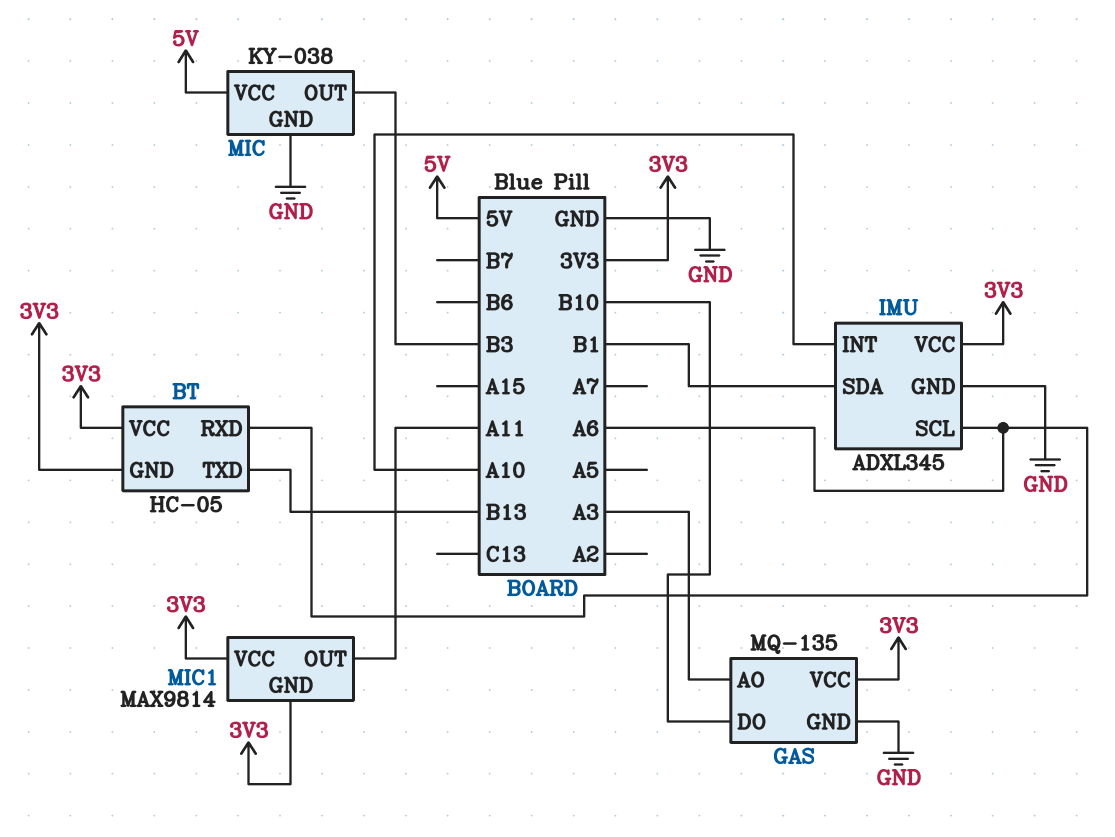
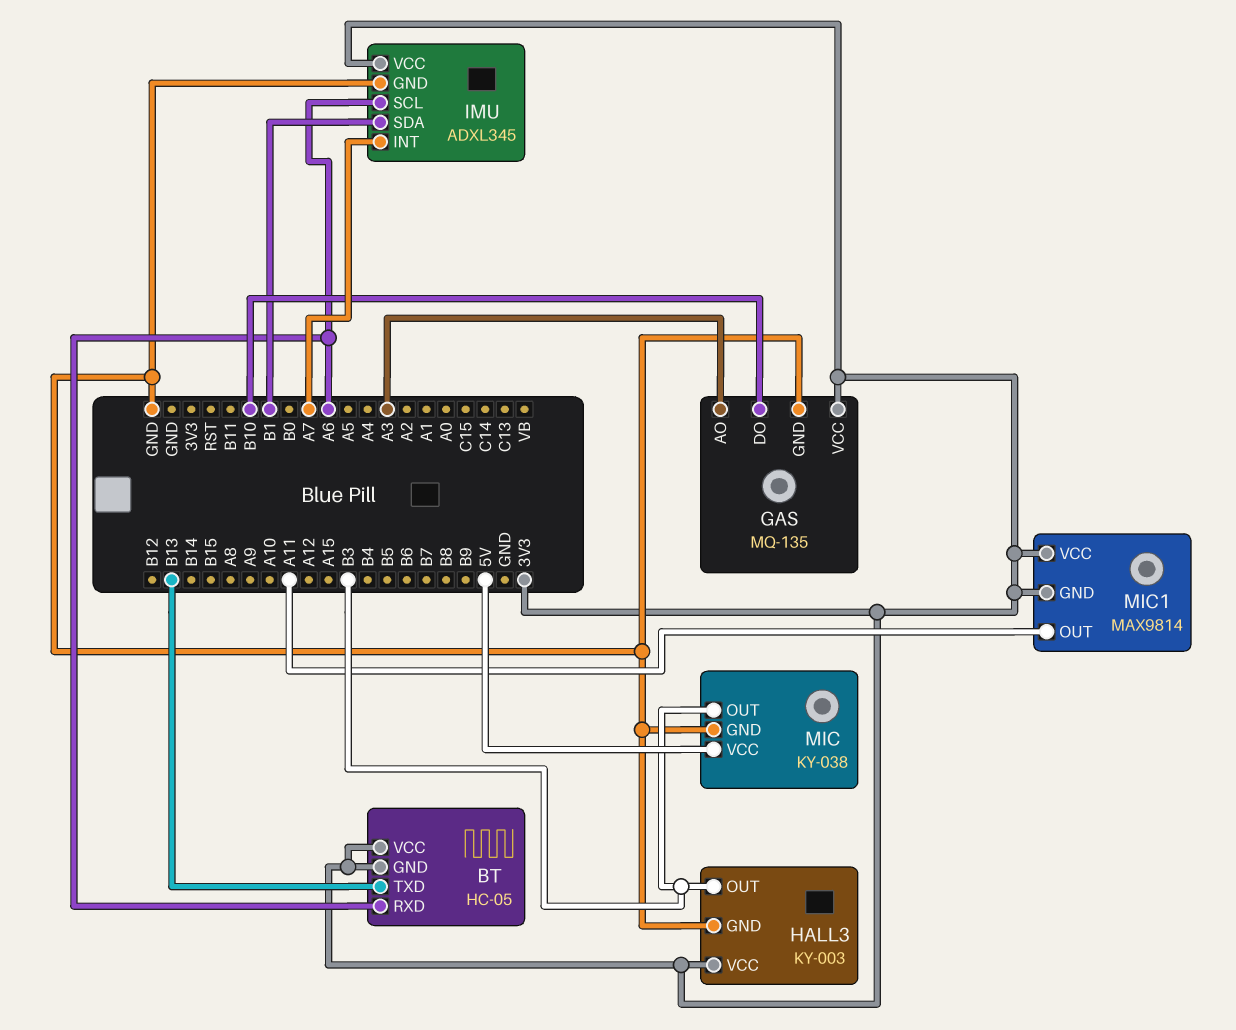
HALL3: none -> KY-003
HALL3 pin GND: none -> GND
HALL3 pin OUT: none -> B3
HALL3 pin VCC: none -> 3V3
IMU pin INT: A10 -> A7

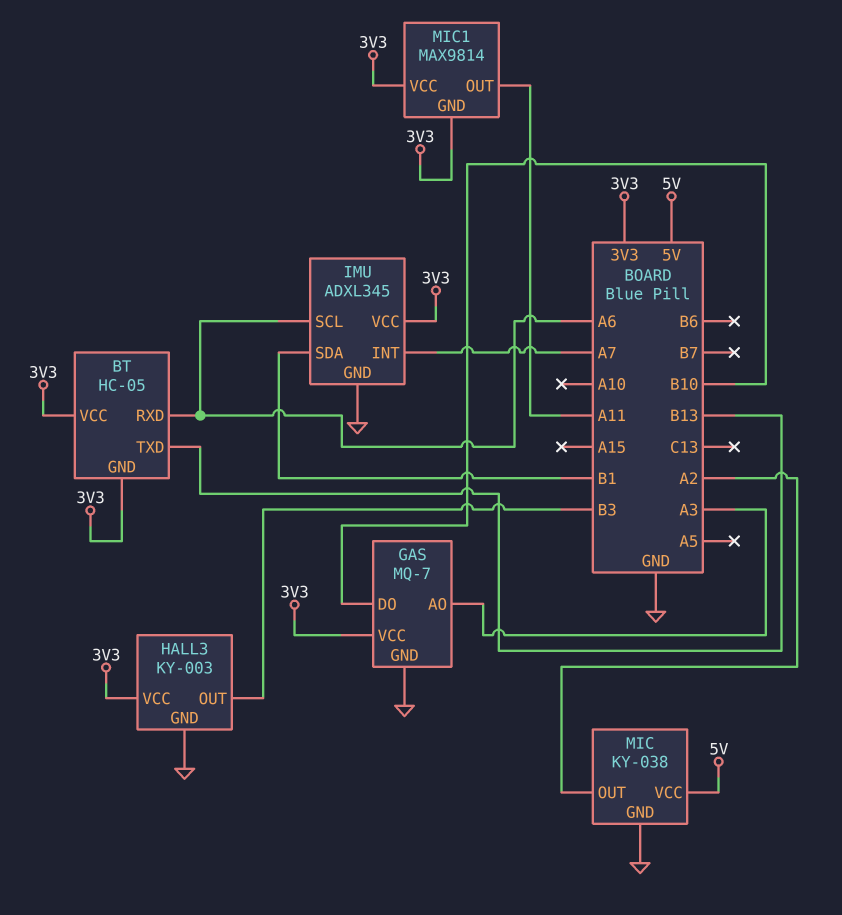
GAS: MQ-135 -> MQ-7
MIC pin OUT: B3 -> A2

